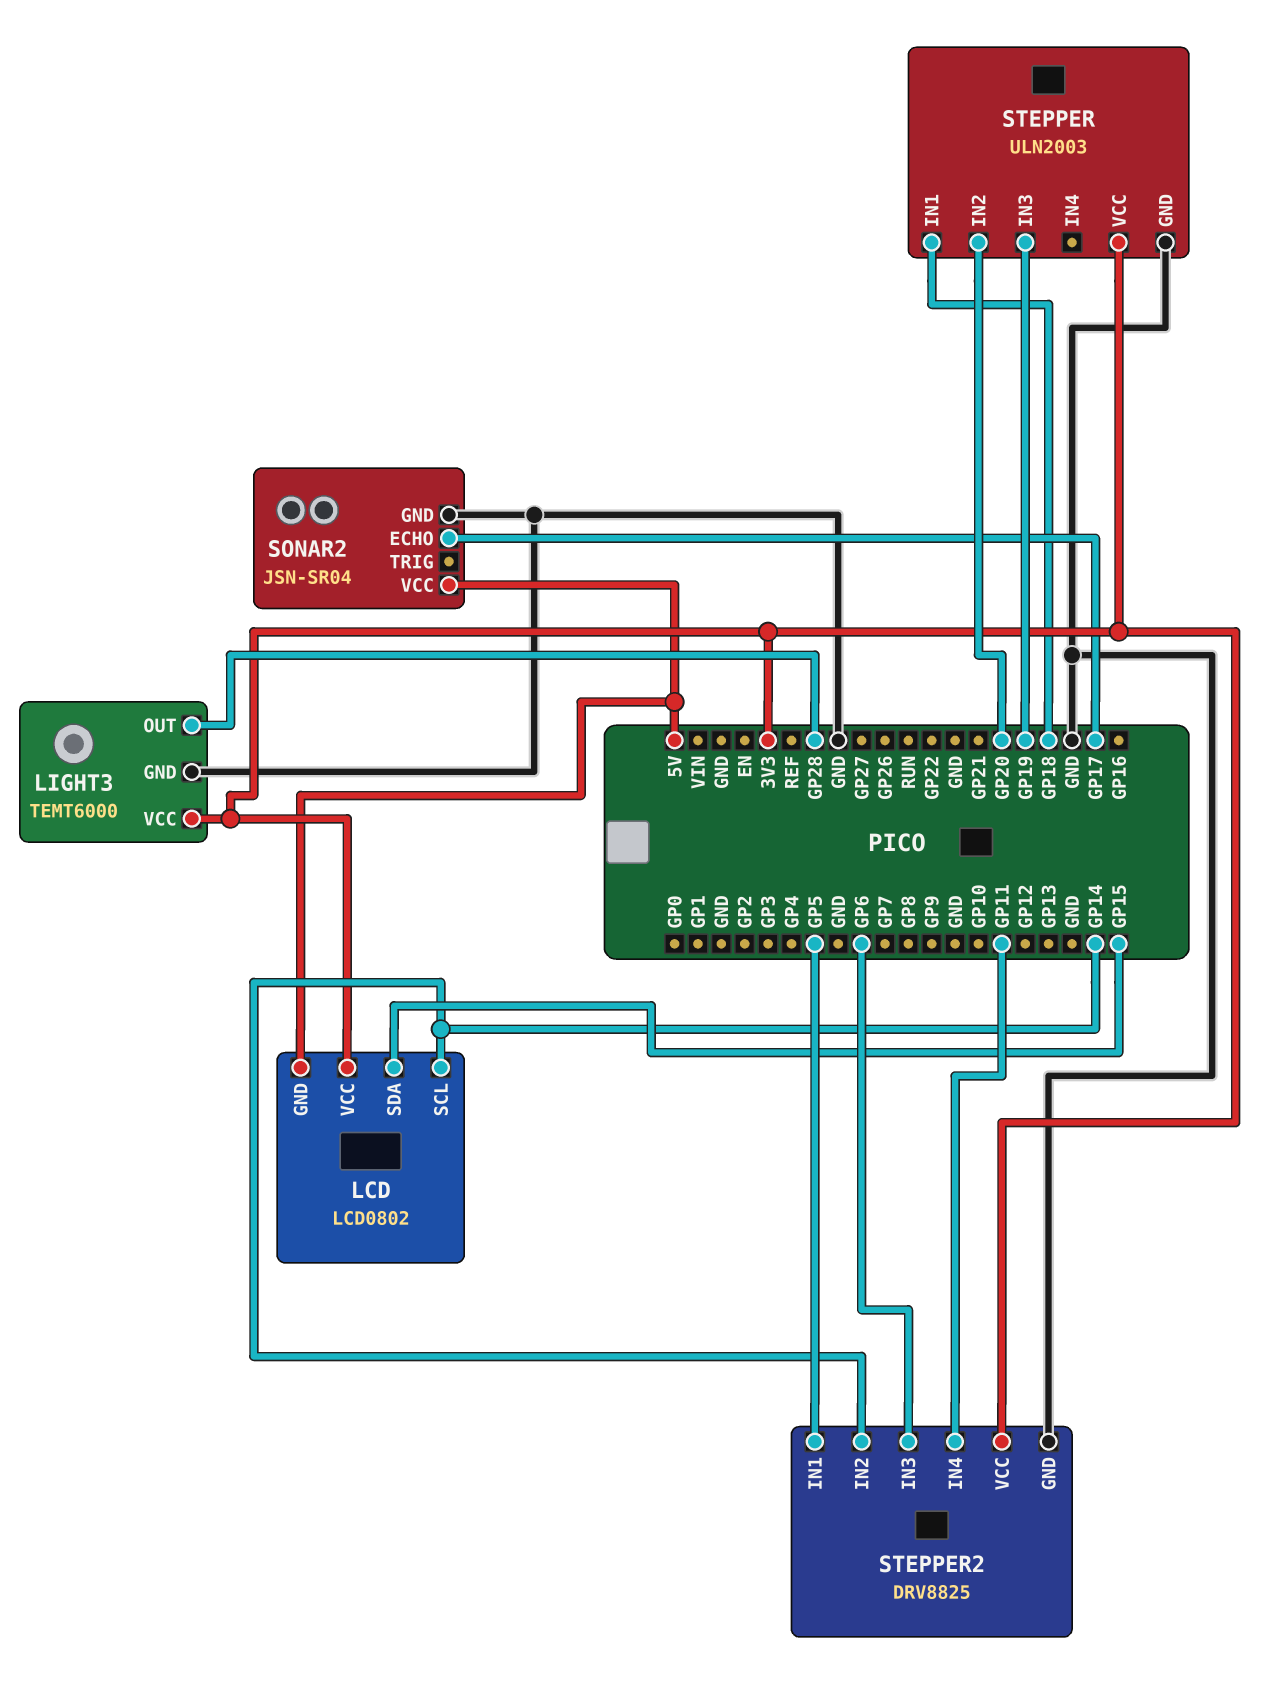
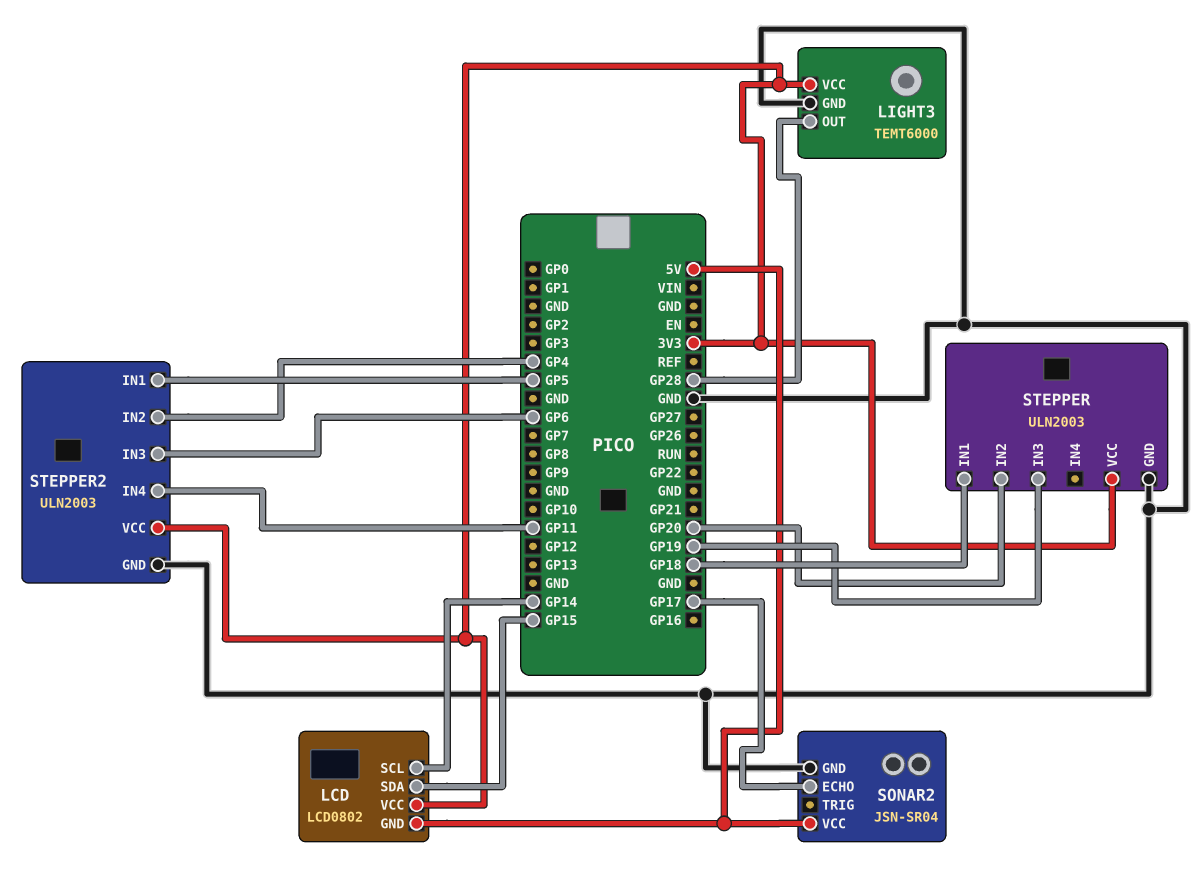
STEPPER2: DRV8825 -> ULN2003
STEPPER2 pin IN2: GP14 -> GP4

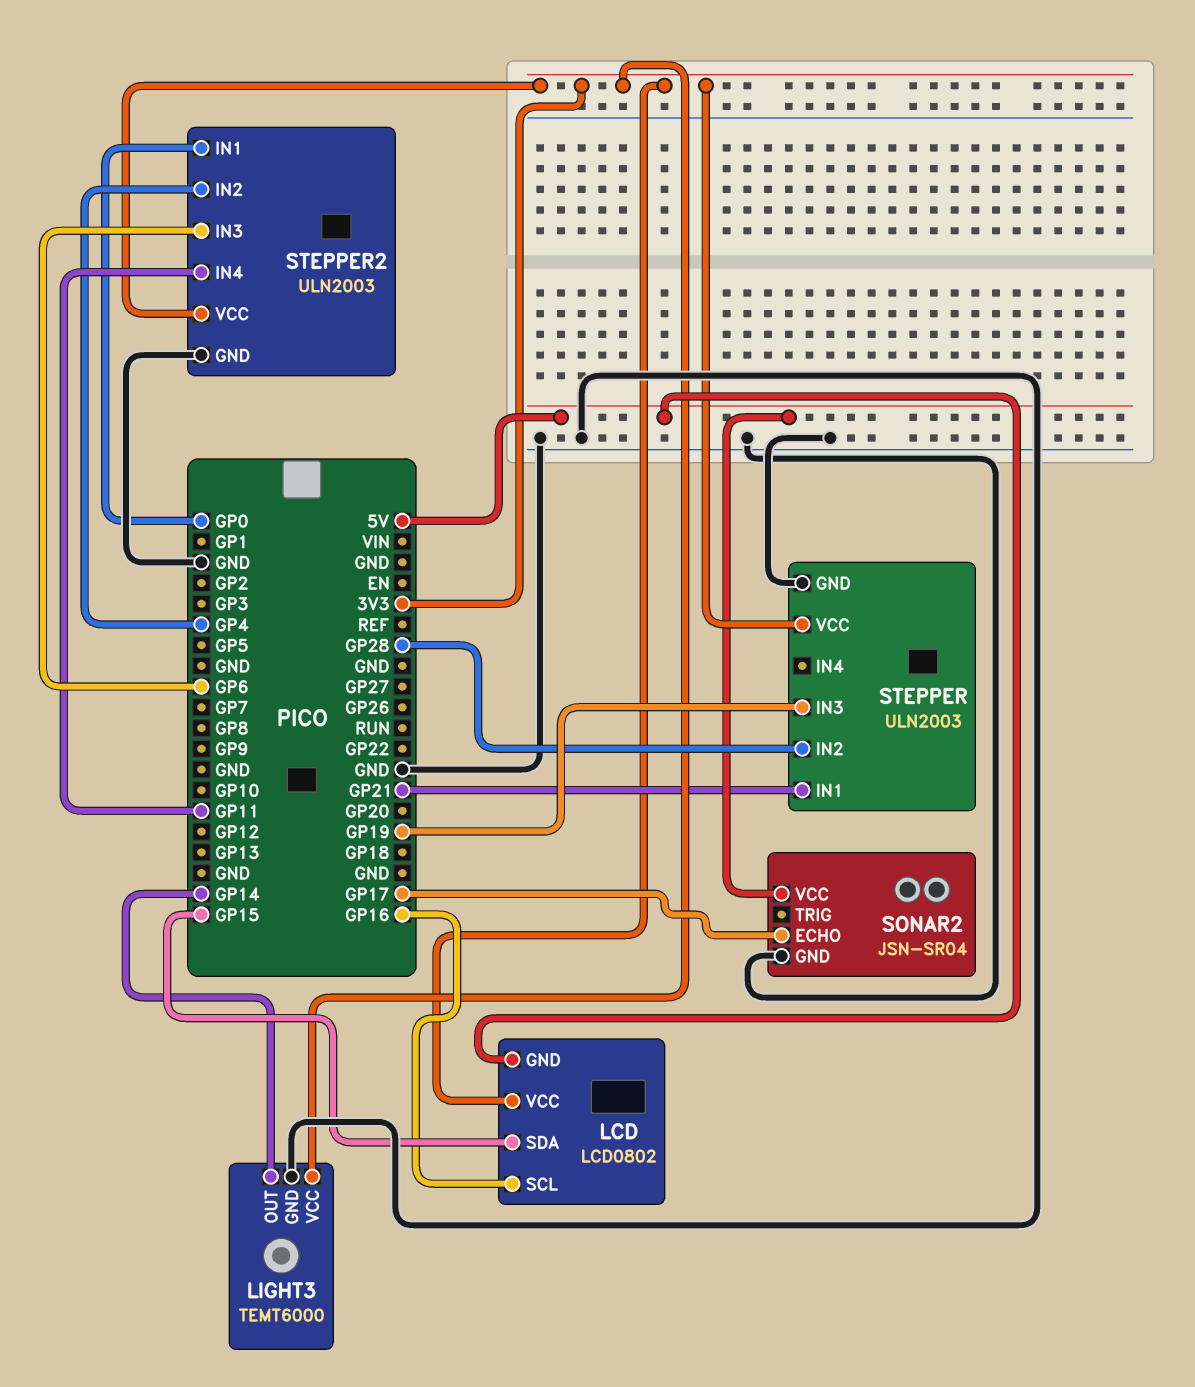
LCD pin SCL: GP14 -> GP16
LIGHT3 pin OUT: GP28 -> GP14
STEPPER pin IN1: GP18 -> GP21
STEPPER pin IN2: GP20 -> GP28
STEPPER2 pin IN1: GP5 -> GP0

